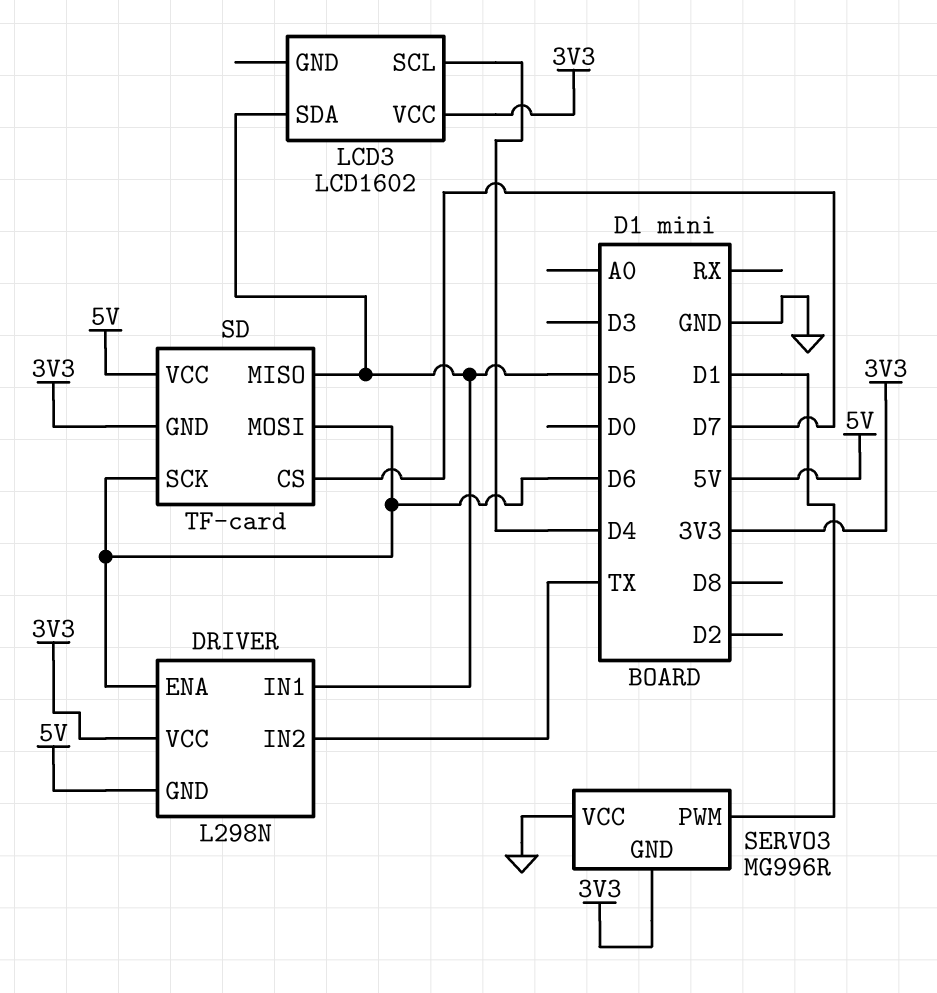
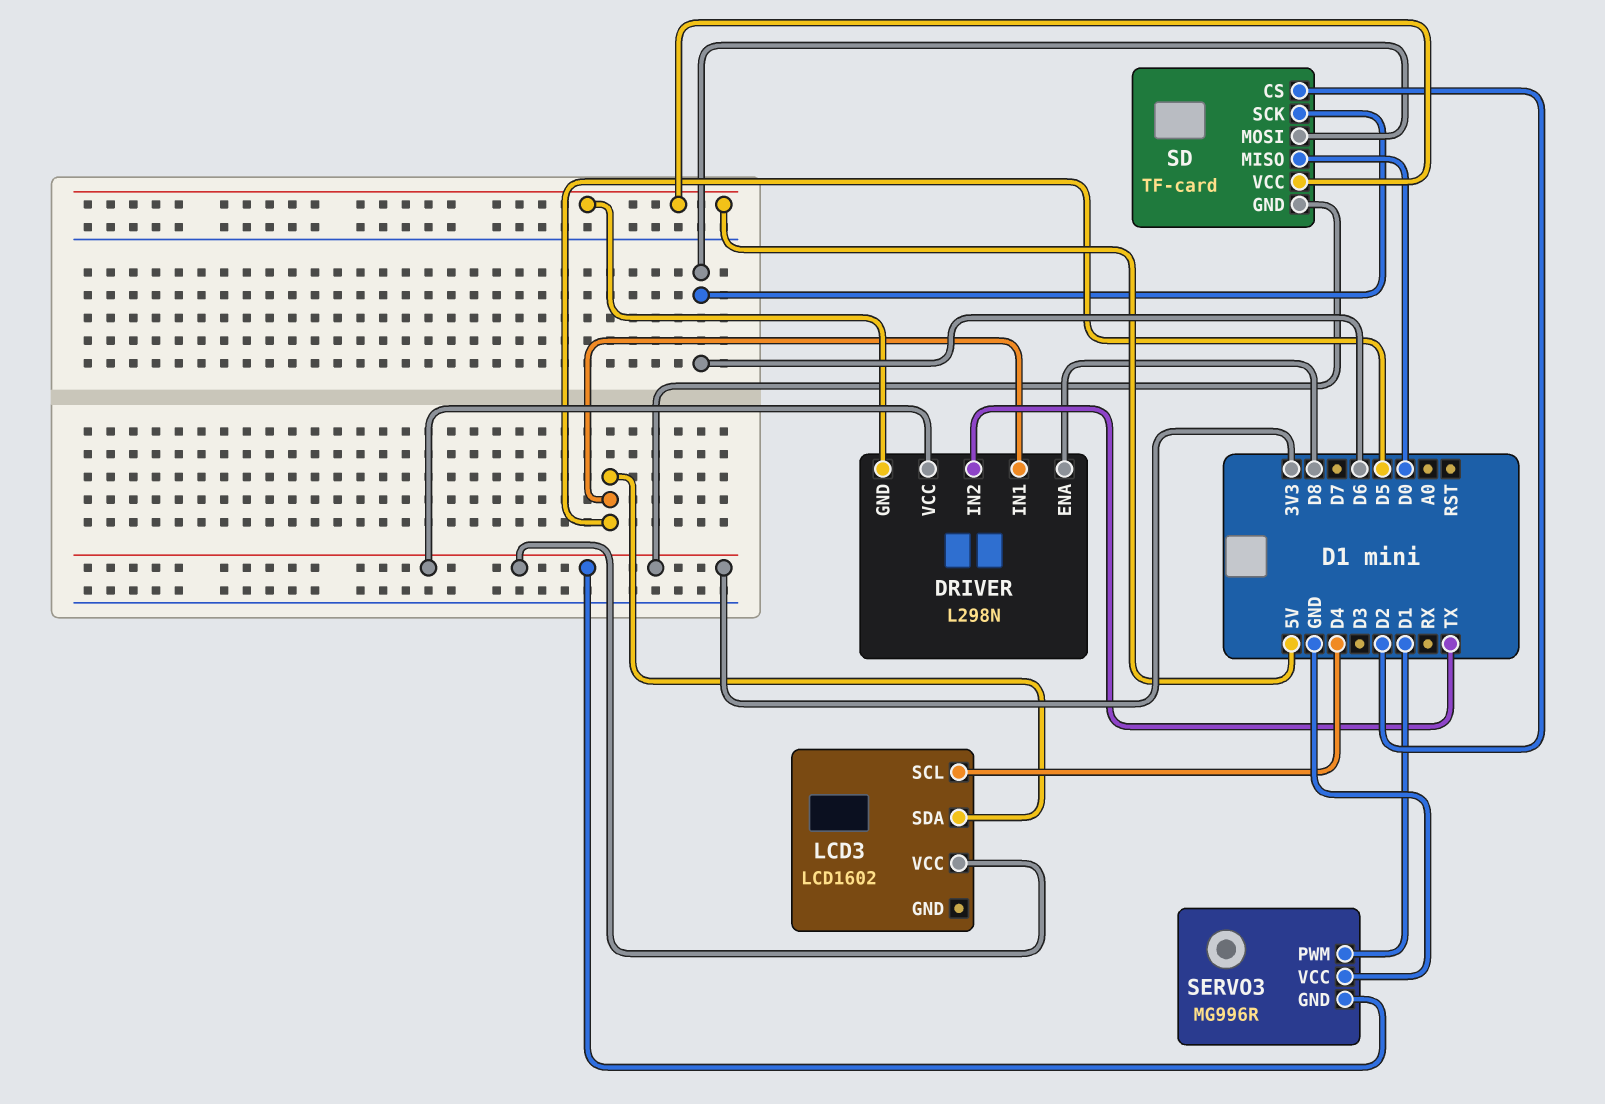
DRIVER pin ENA: D6 -> D8
SD pin CS: D7 -> D2
SD pin MISO: D5 -> D0

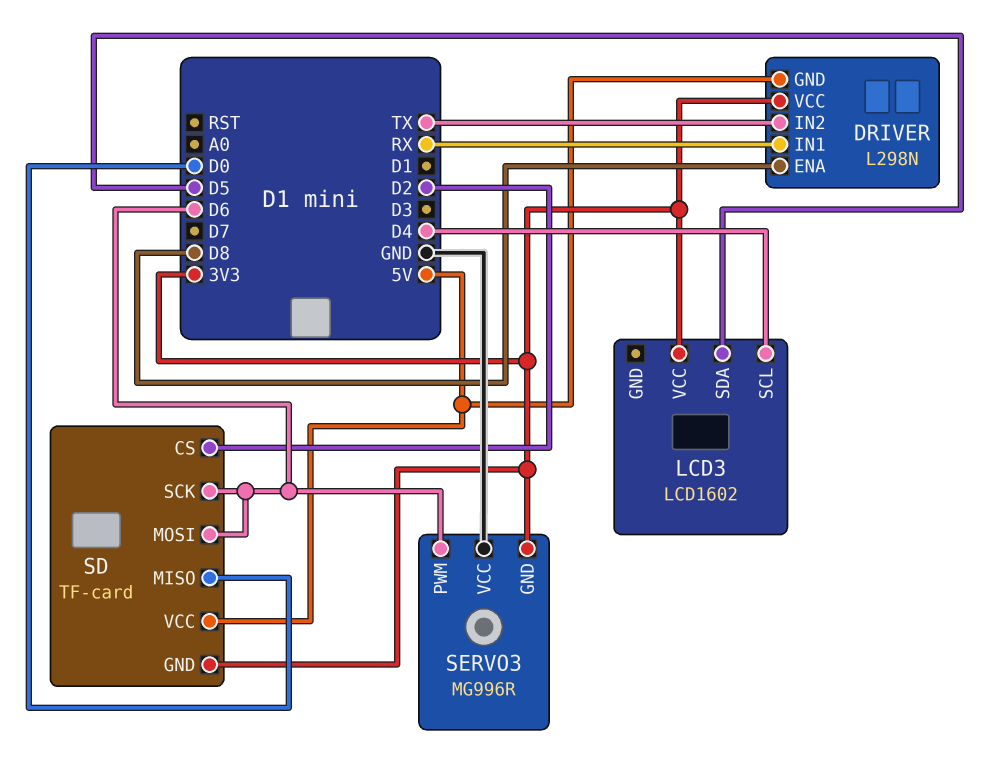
DRIVER pin IN1: D5 -> RX
SERVO3 pin PWM: D1 -> D6

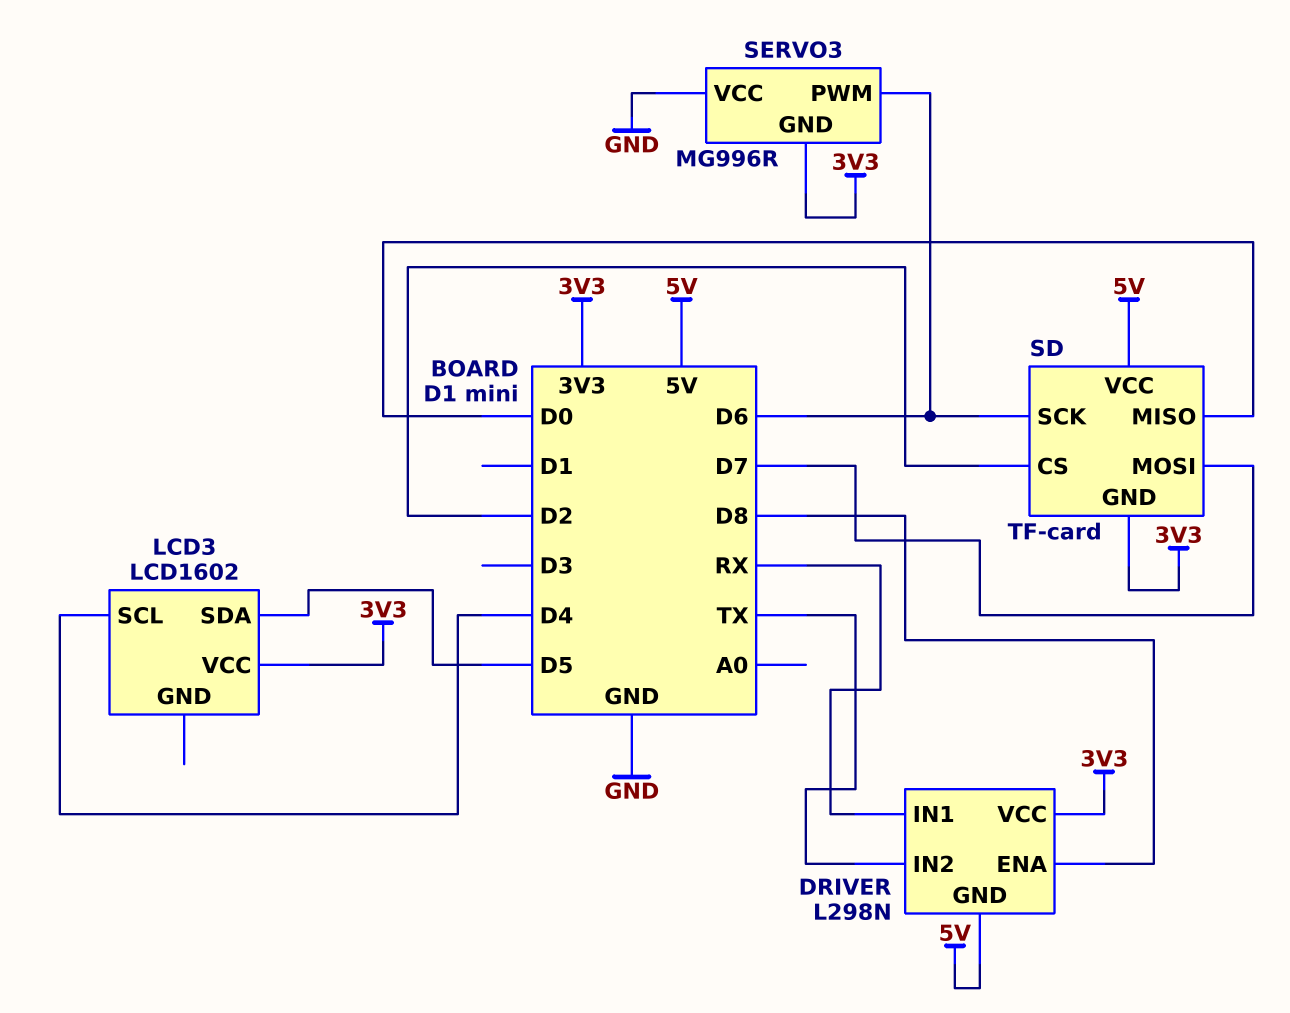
SD pin MOSI: D6 -> D7

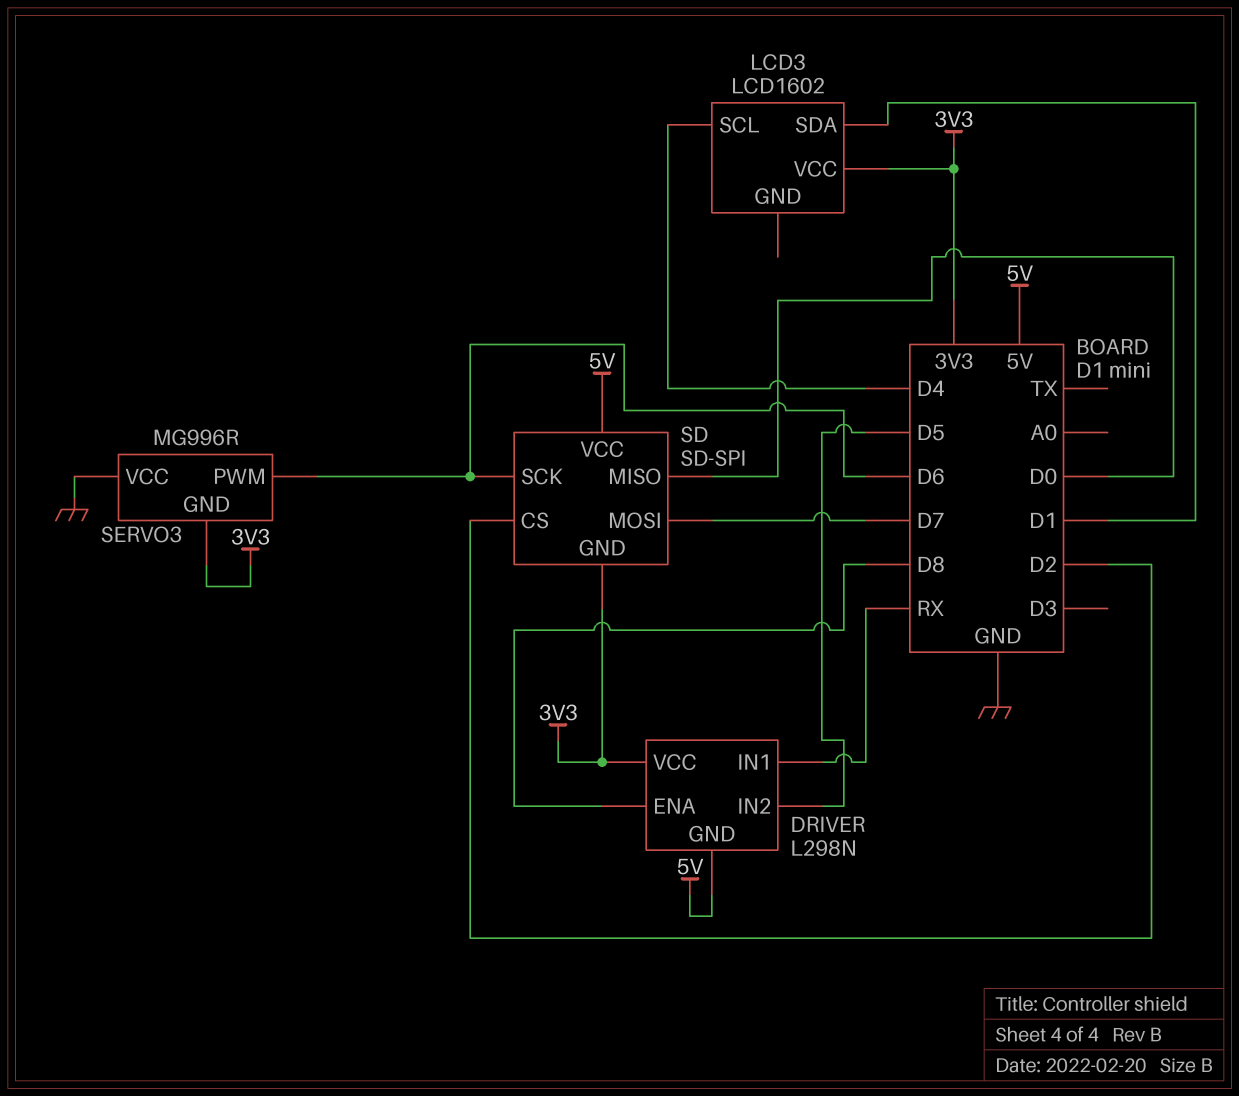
DRIVER pin IN2: TX -> D5
LCD3 pin SDA: D5 -> D1
SD: TF-card -> SD-SPI

